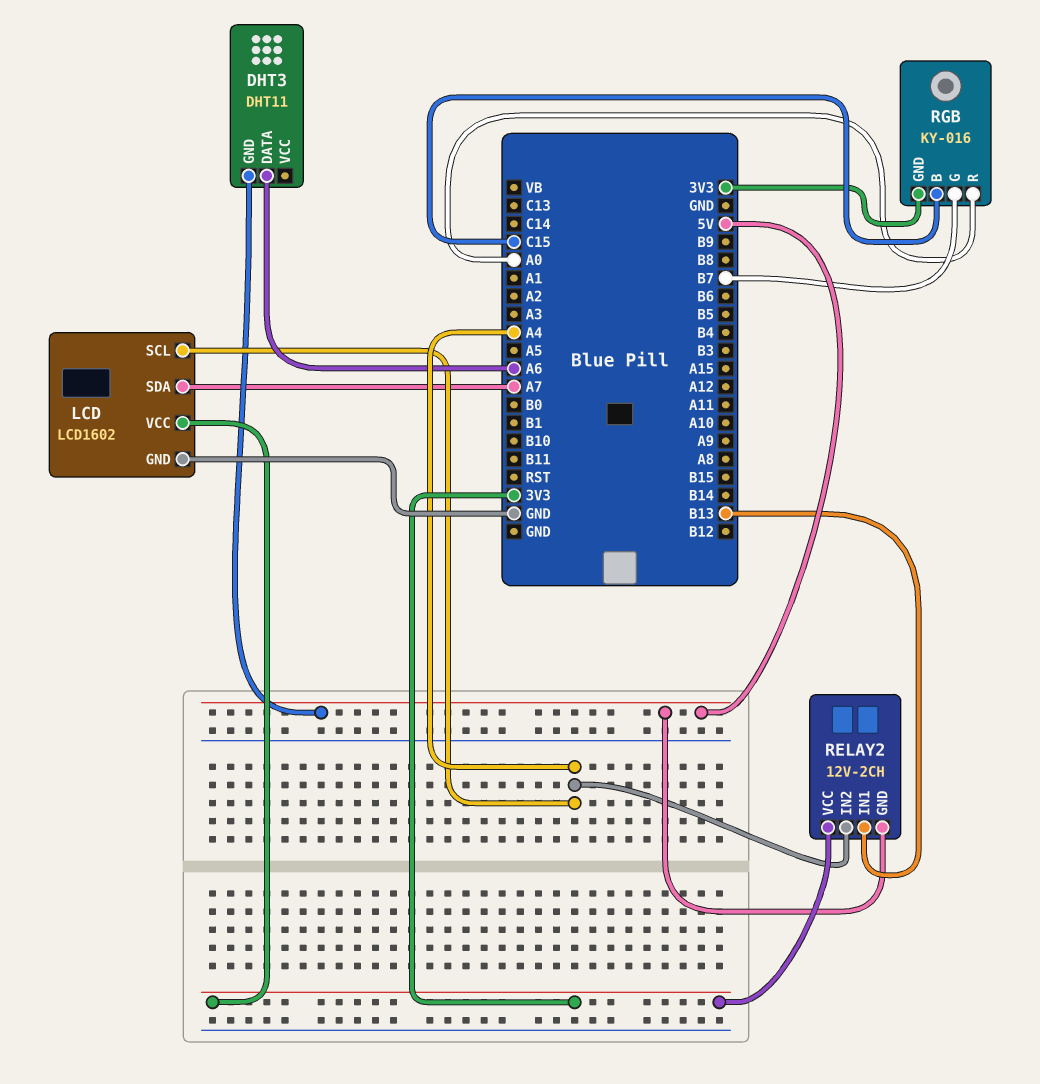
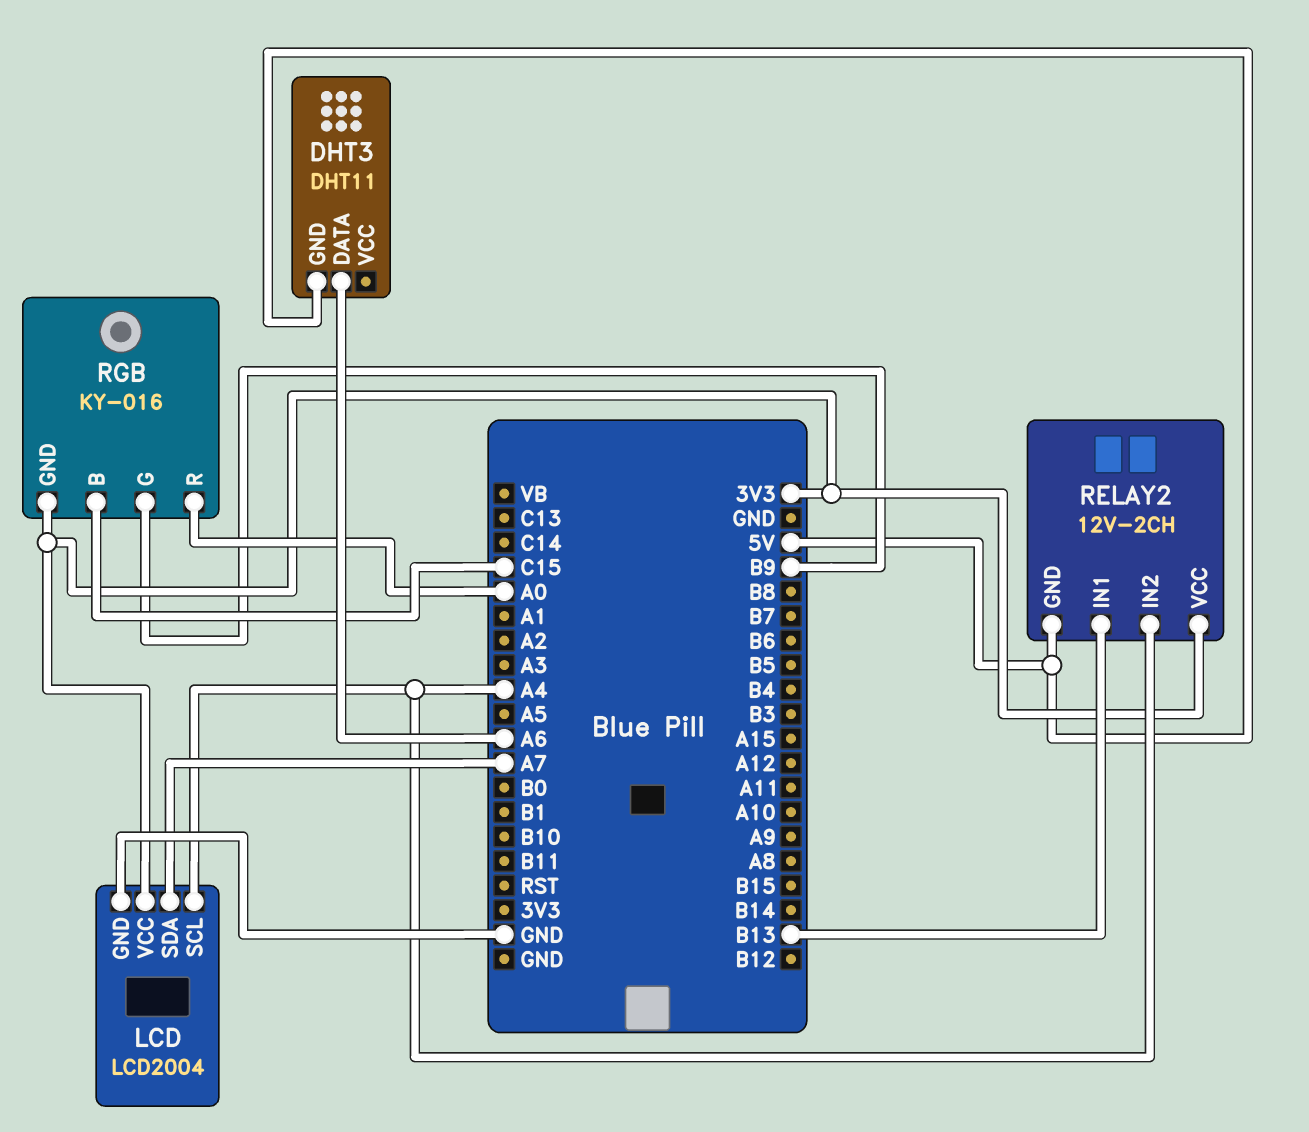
LCD: LCD1602 -> LCD2004
RGB pin G: B7 -> B9

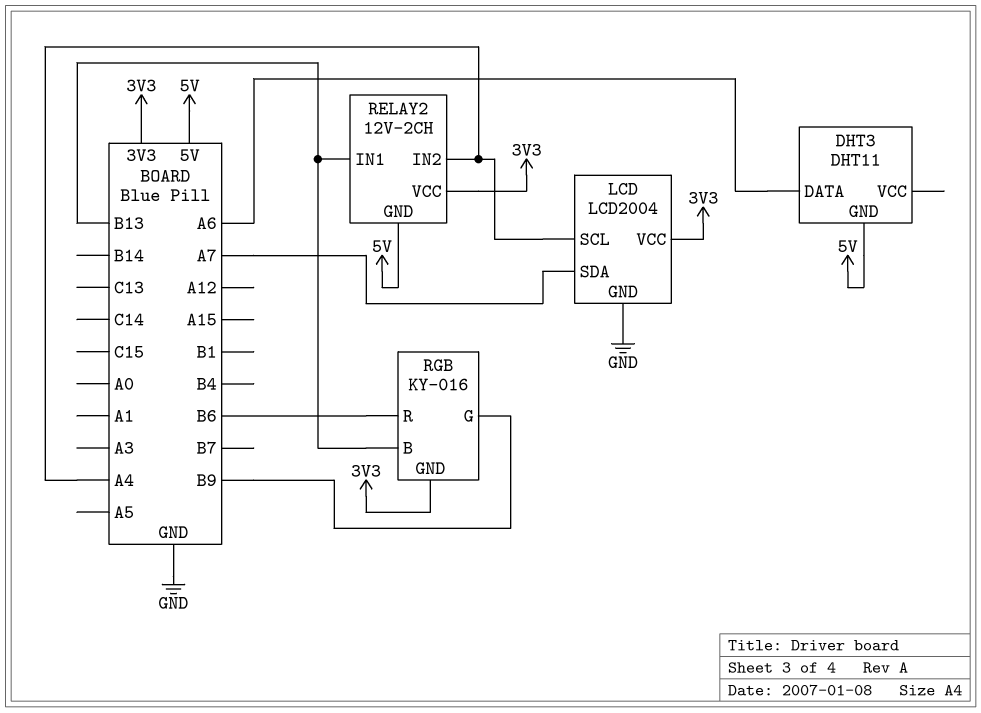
RGB pin B: C15 -> B13
RGB pin R: A0 -> B6

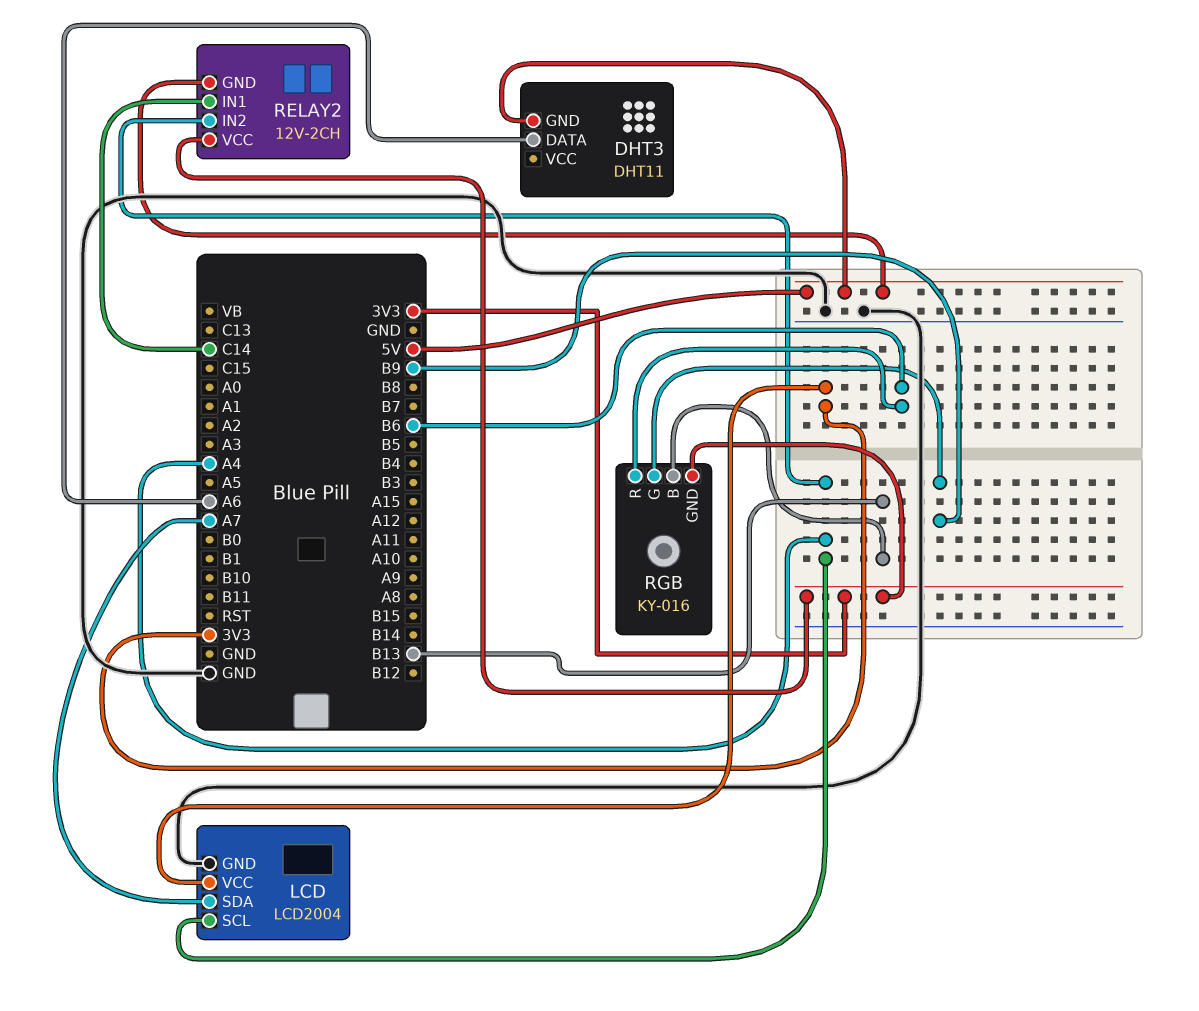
RELAY2 pin IN1: B13 -> C14

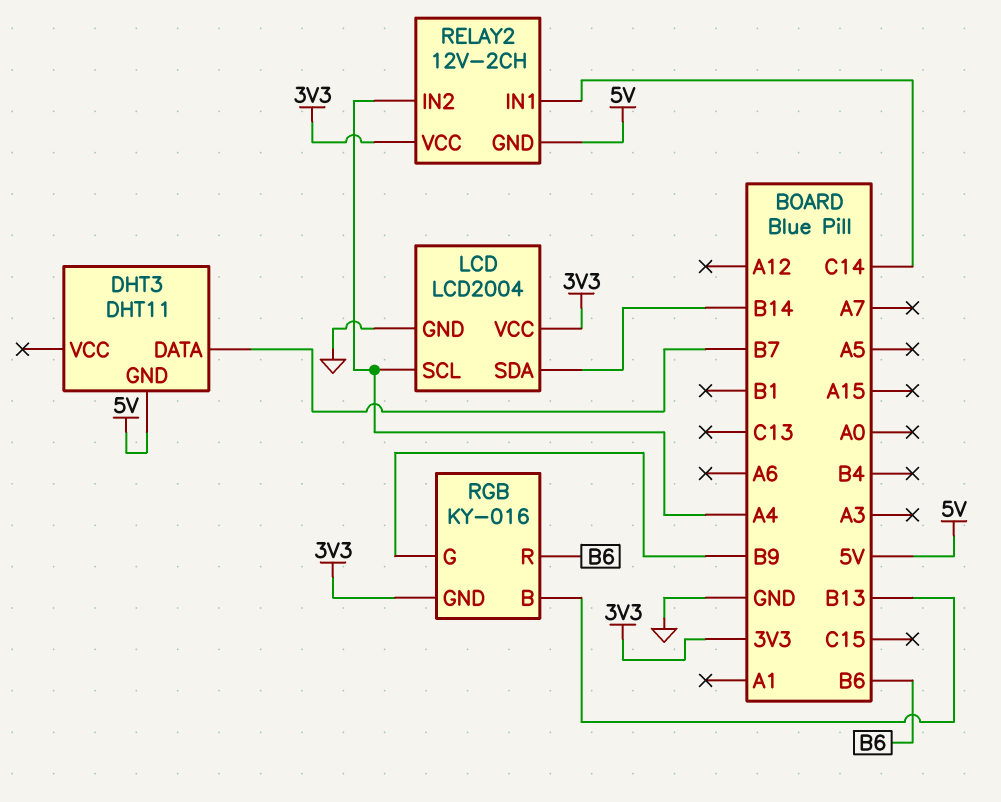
DHT3 pin DATA: A6 -> B7
LCD pin SDA: A7 -> B14

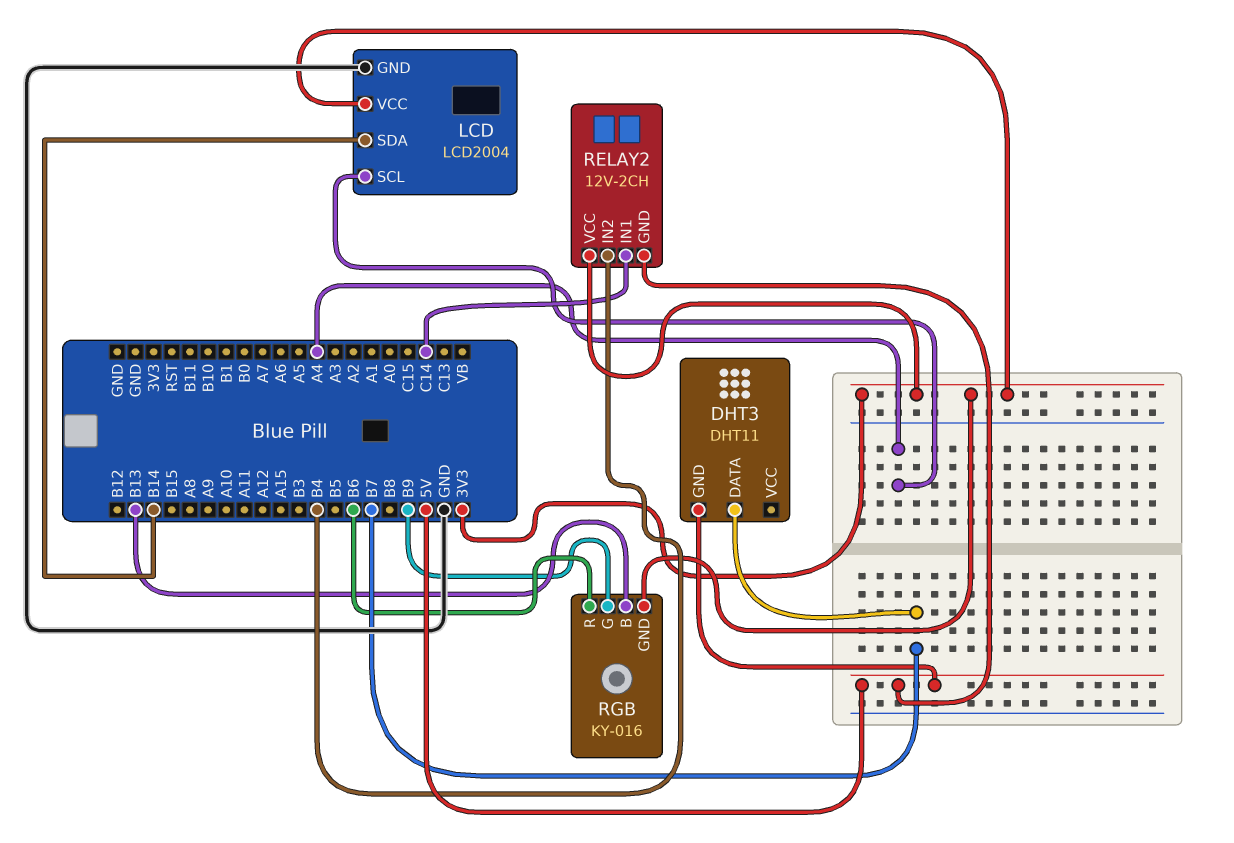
RELAY2 pin IN2: A4 -> B4

